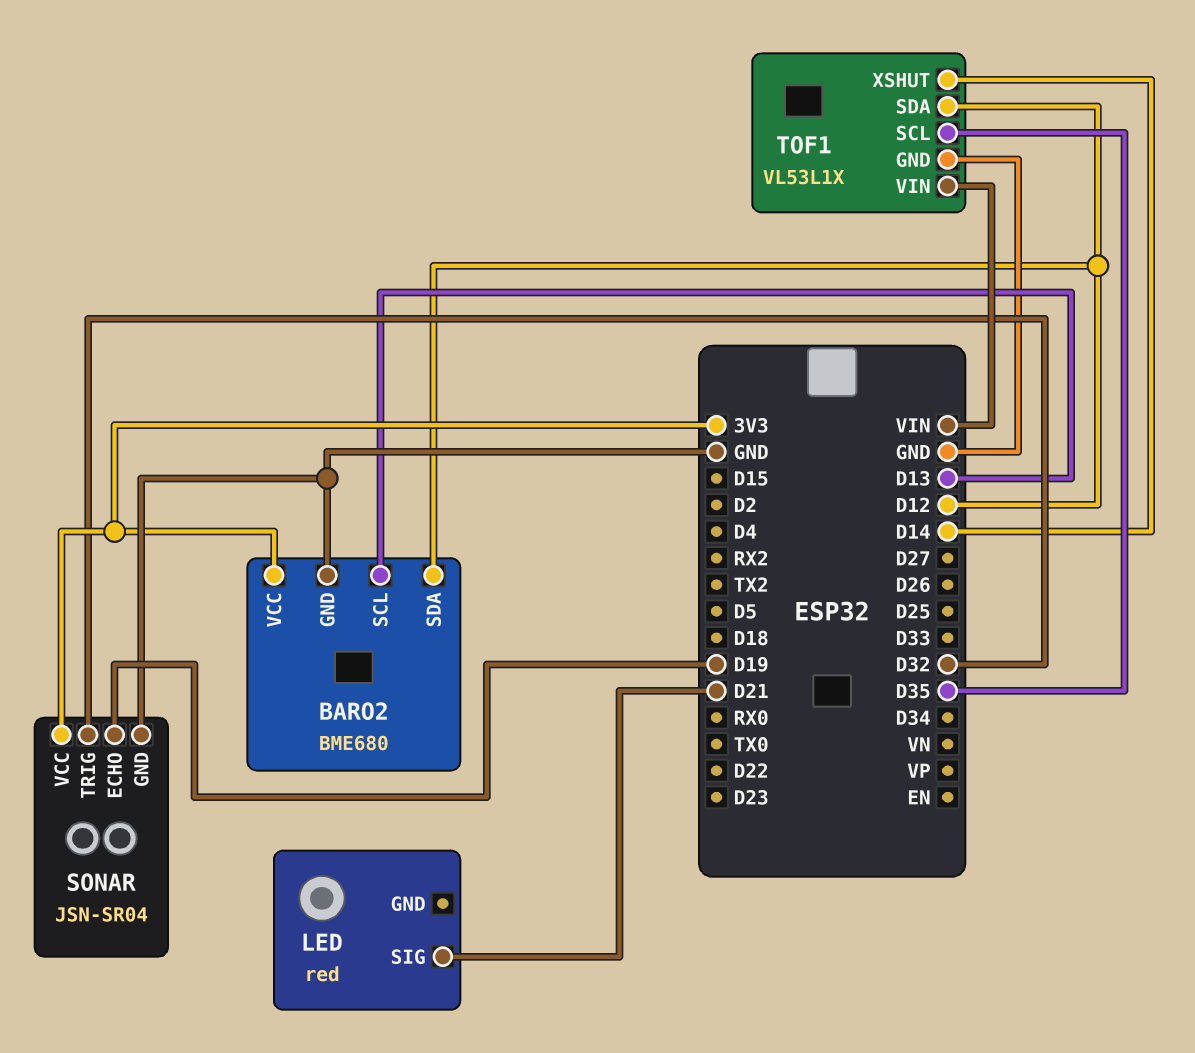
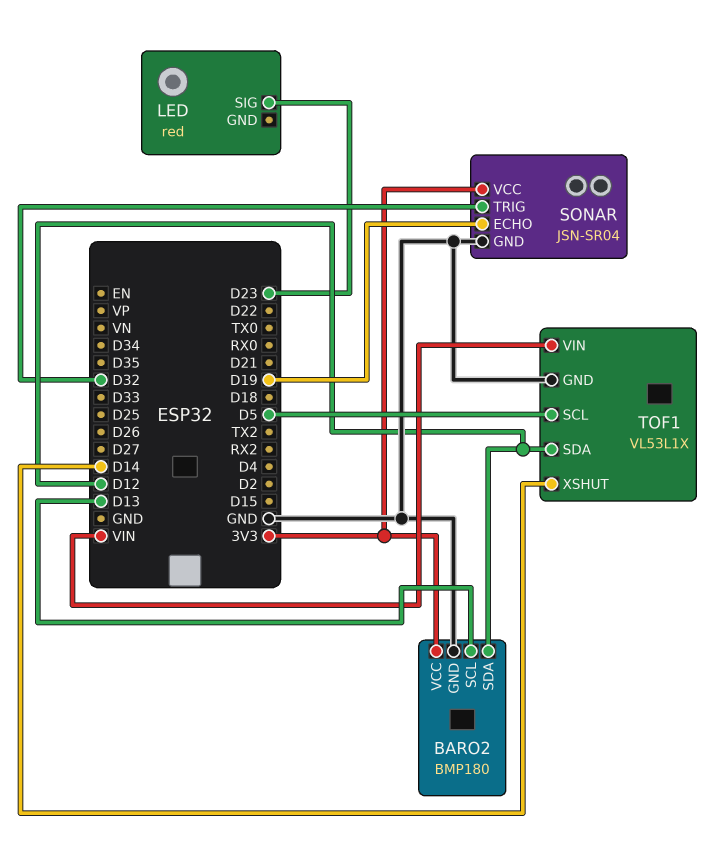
BARO2: BME680 -> BMP180
LED pin SIG: D21 -> D23
TOF1 pin SCL: D35 -> D5

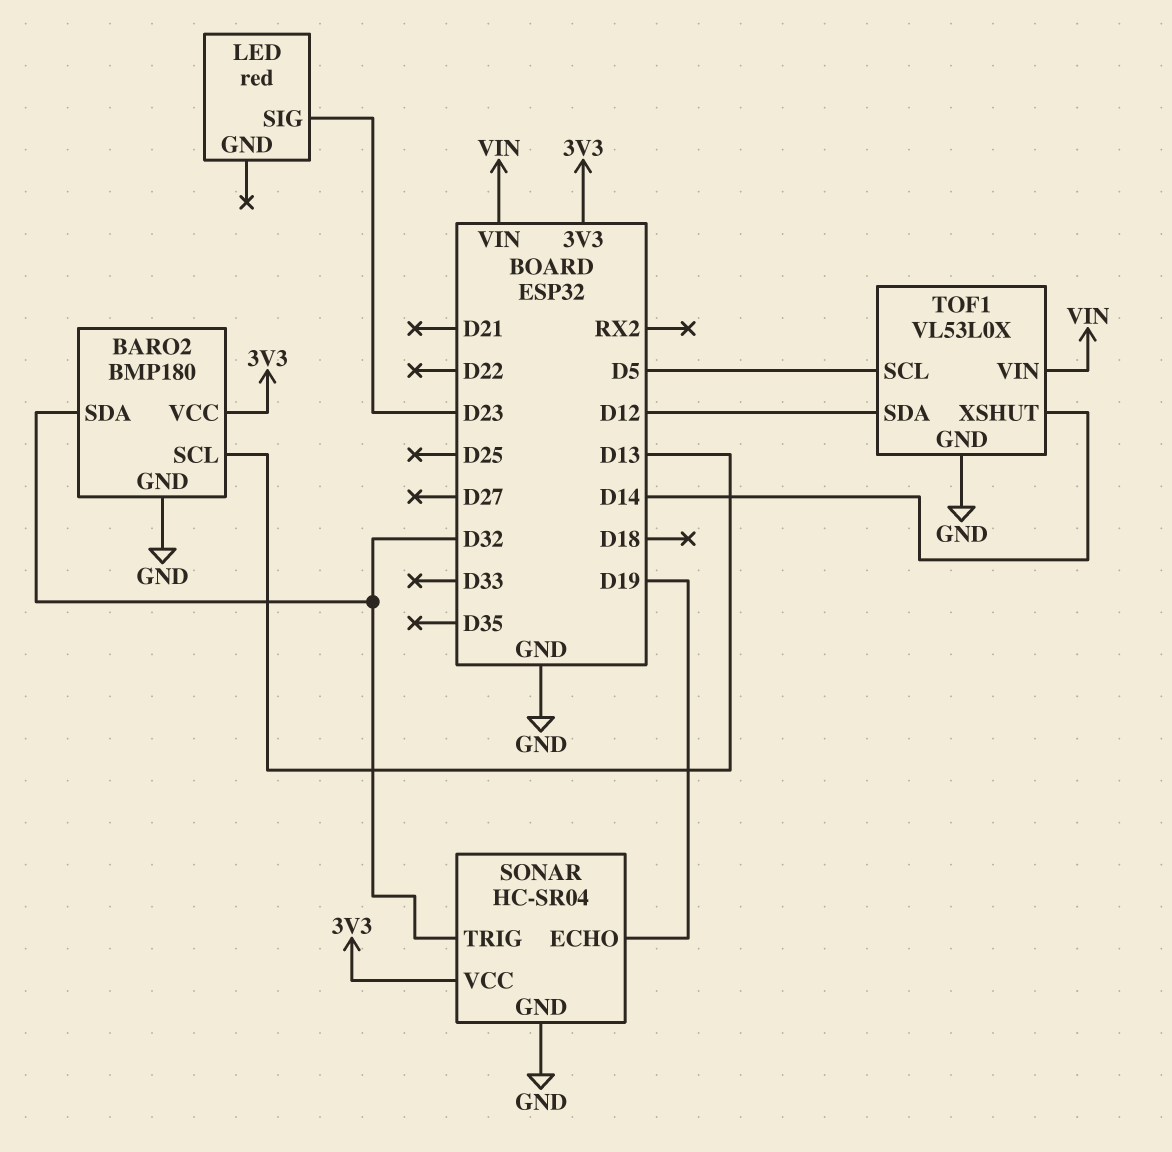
BARO2 pin SDA: D12 -> D32
SONAR: JSN-SR04 -> HC-SR04
TOF1: VL53L1X -> VL53L0X

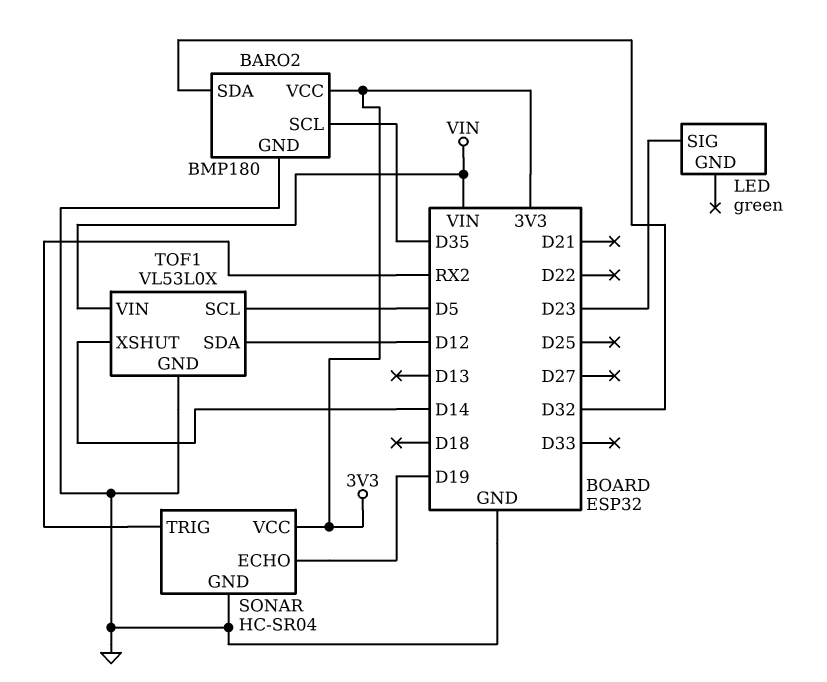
BARO2 pin SCL: D13 -> D35
LED: red -> green
SONAR pin TRIG: D32 -> RX2

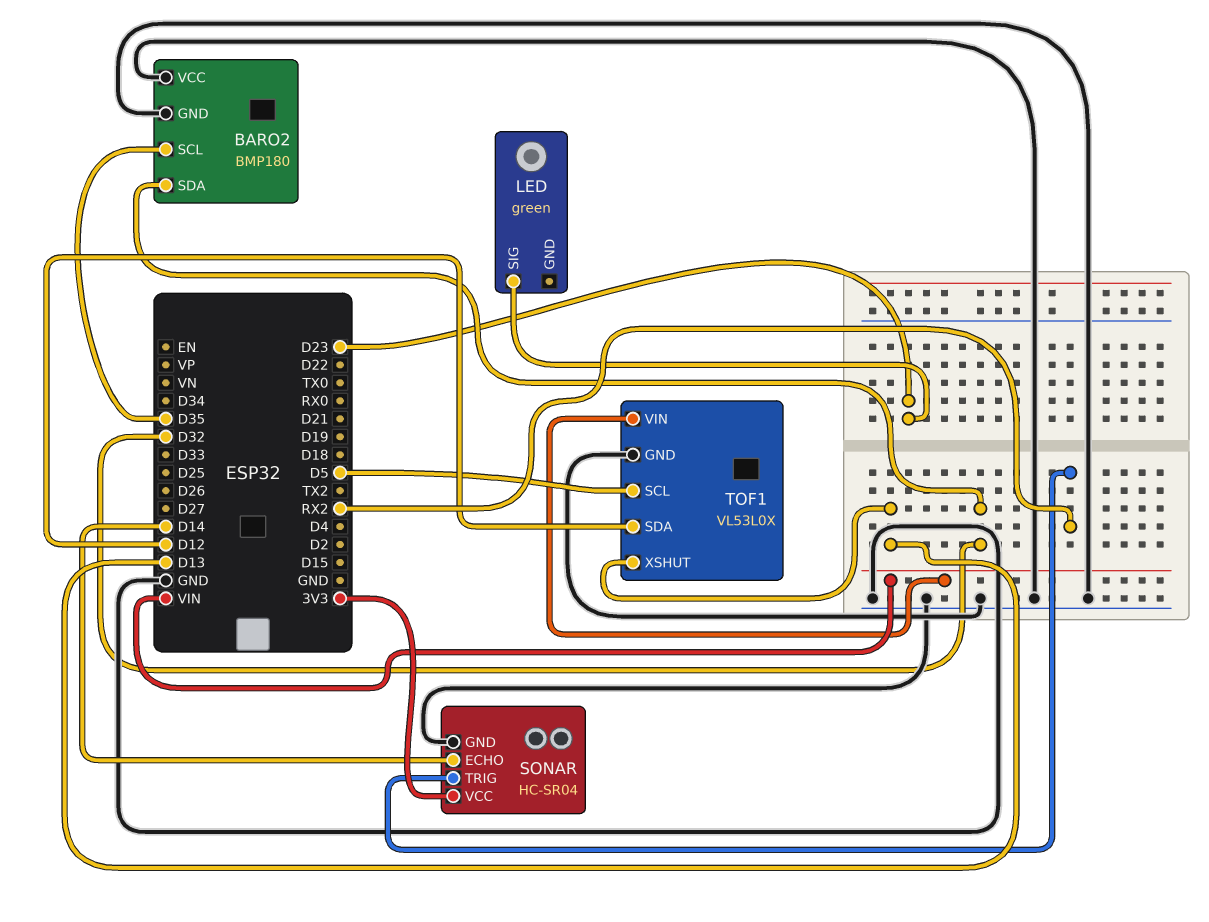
BARO2 pin VCC: 3V3 -> GND
SONAR pin ECHO: D19 -> D14
TOF1 pin XSHUT: D14 -> D13

